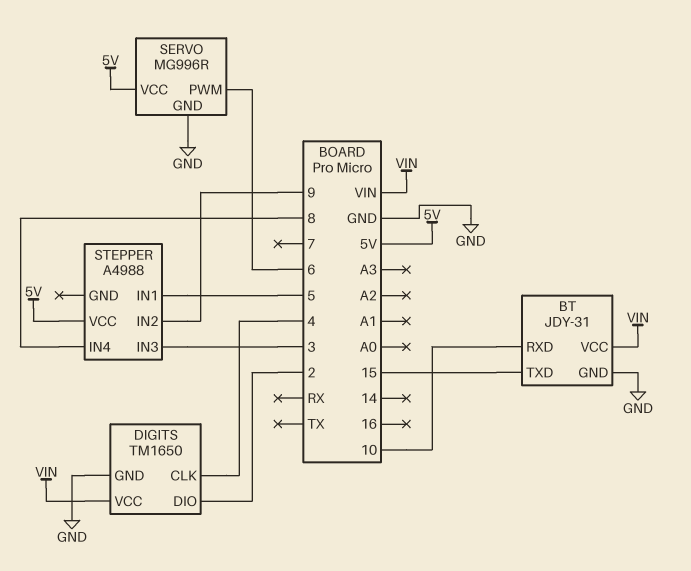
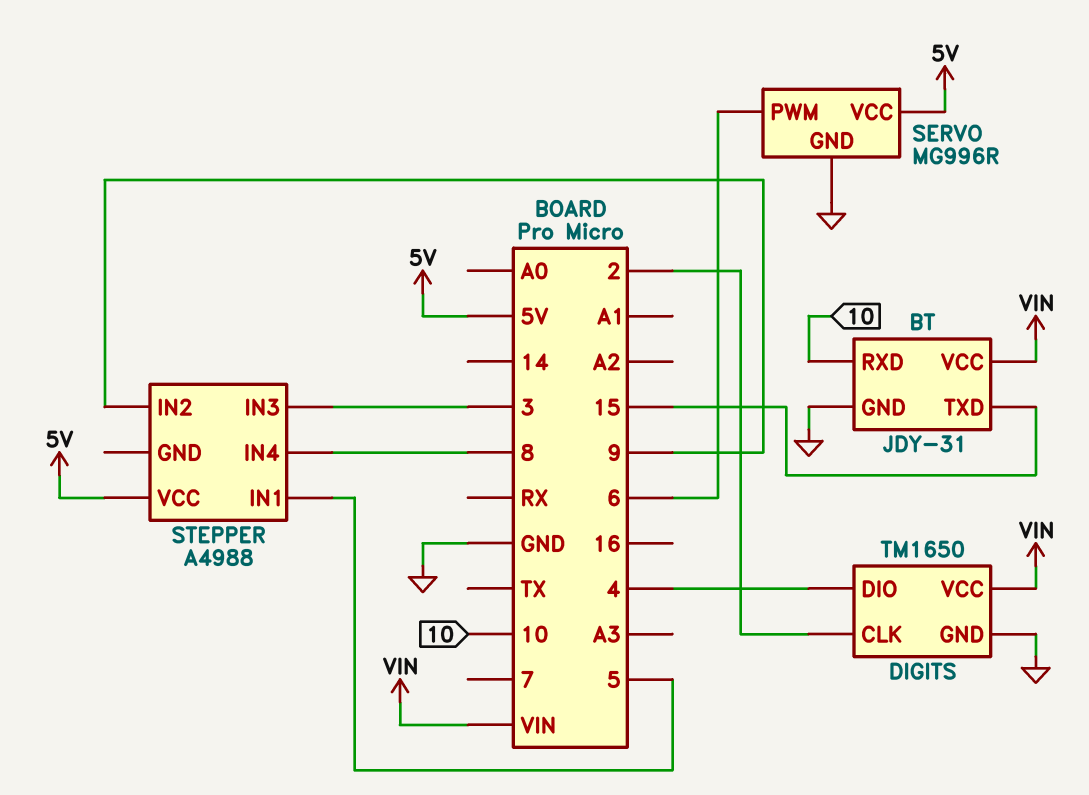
DIGITS pin CLK: 4 -> 2
DIGITS pin DIO: 2 -> 4

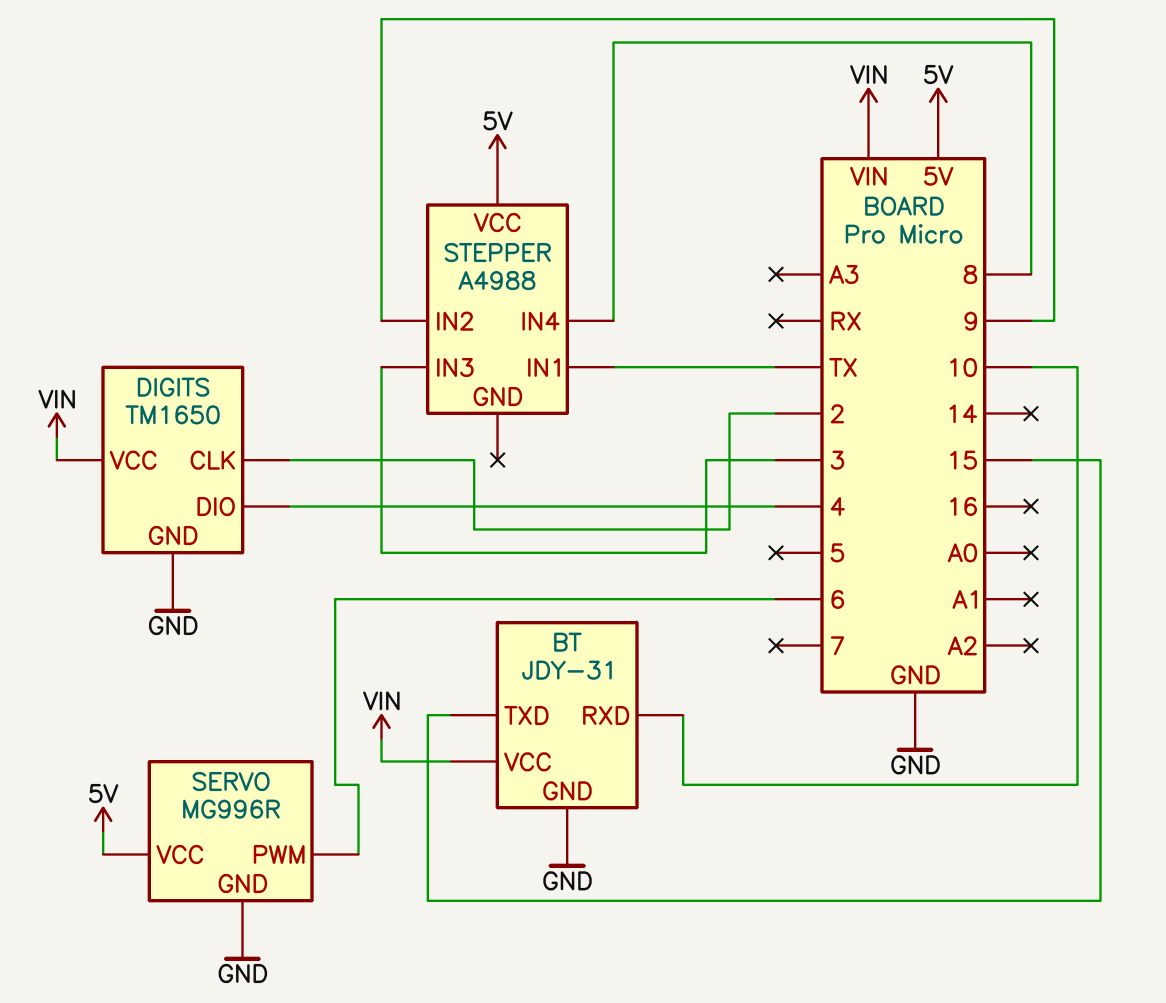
STEPPER pin IN1: 5 -> TX

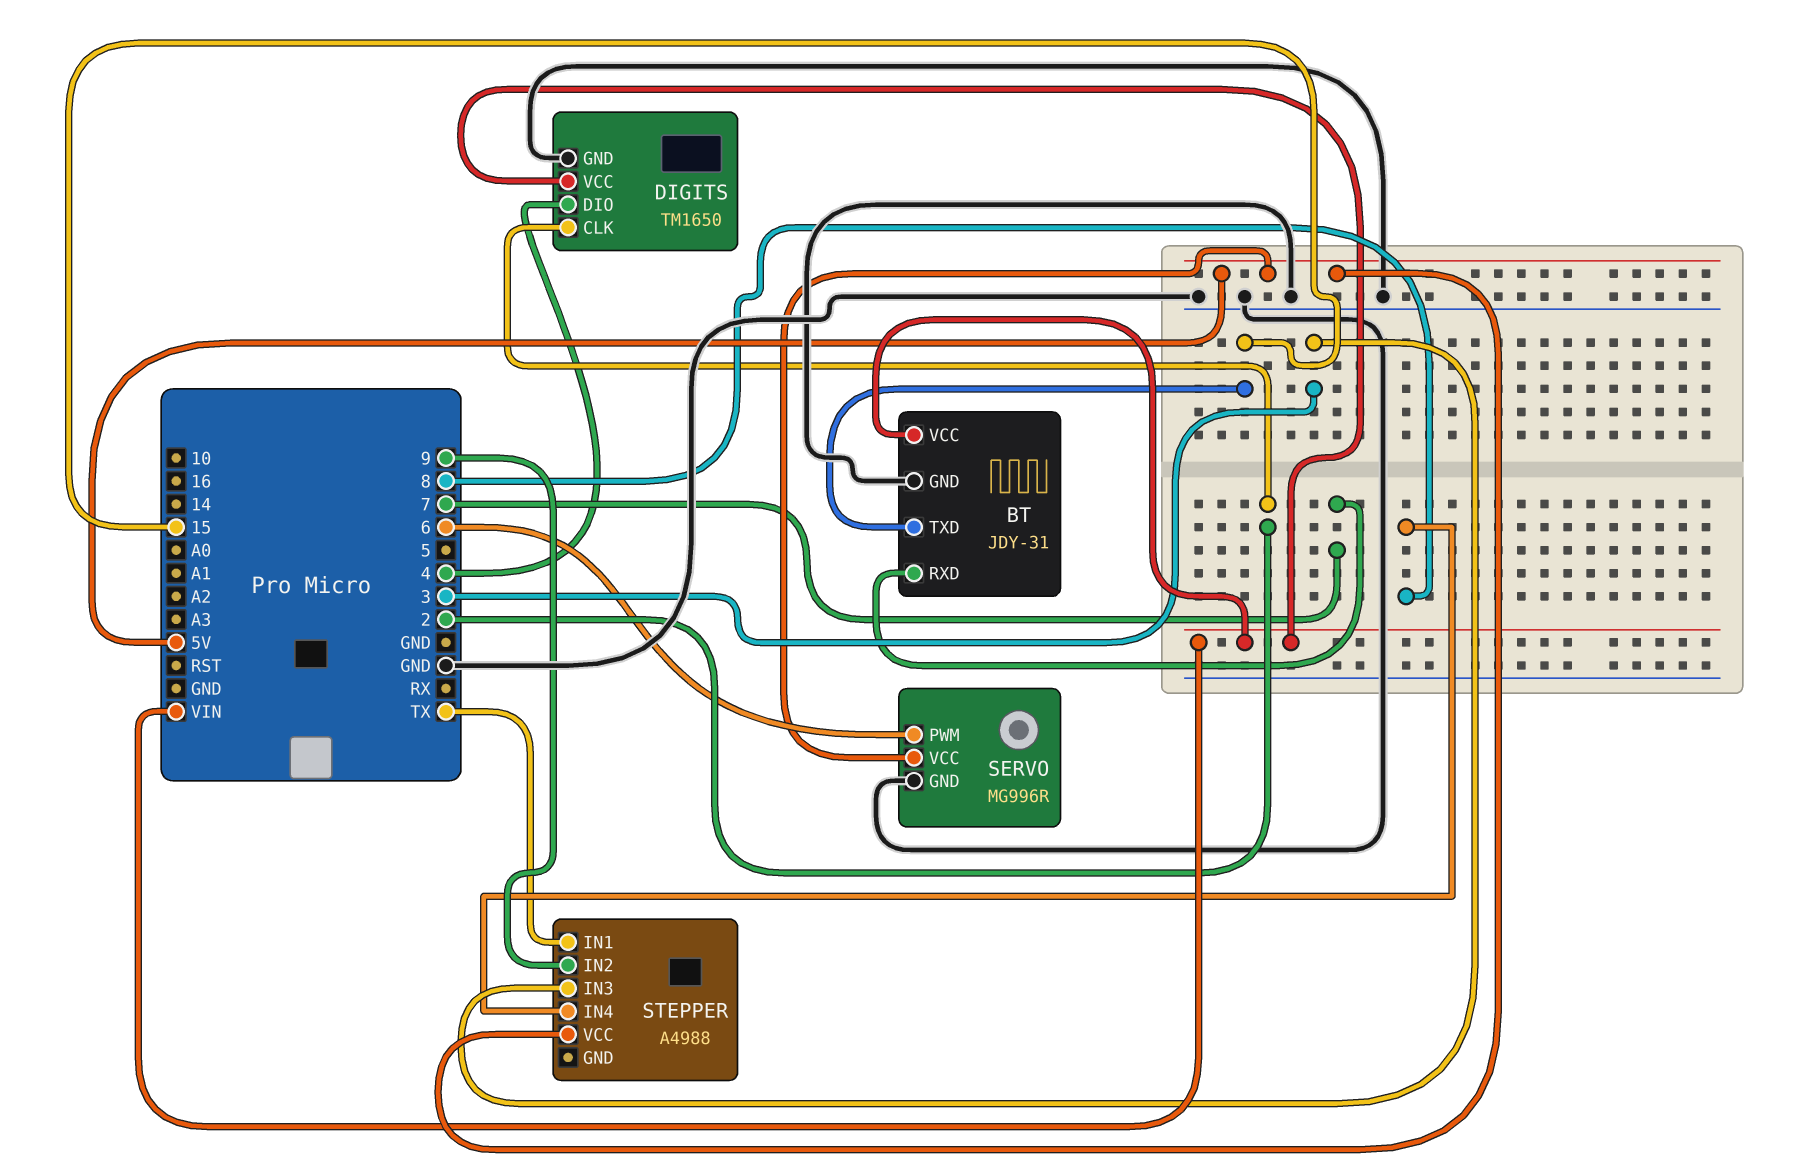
BT pin RXD: 10 -> 7

